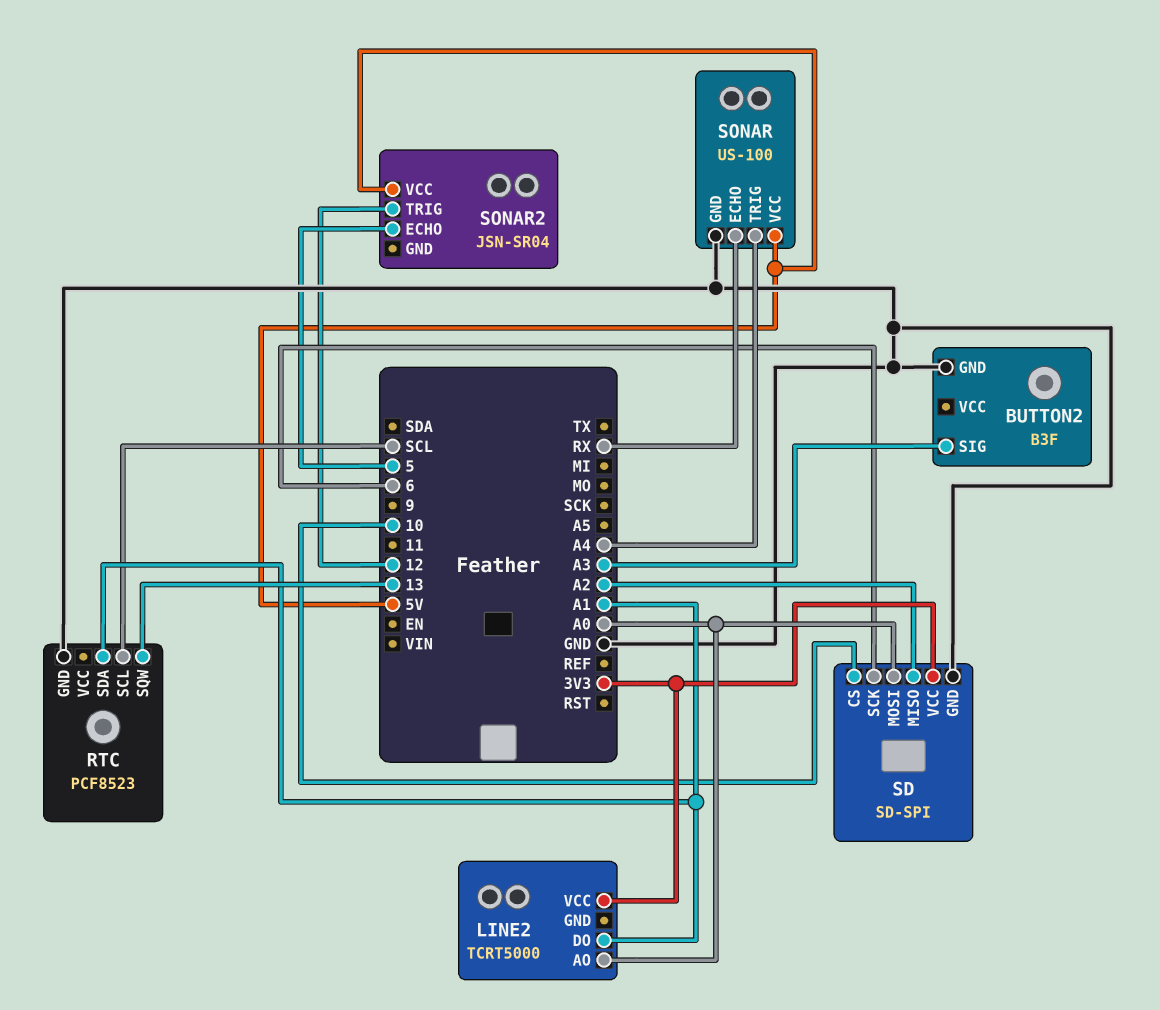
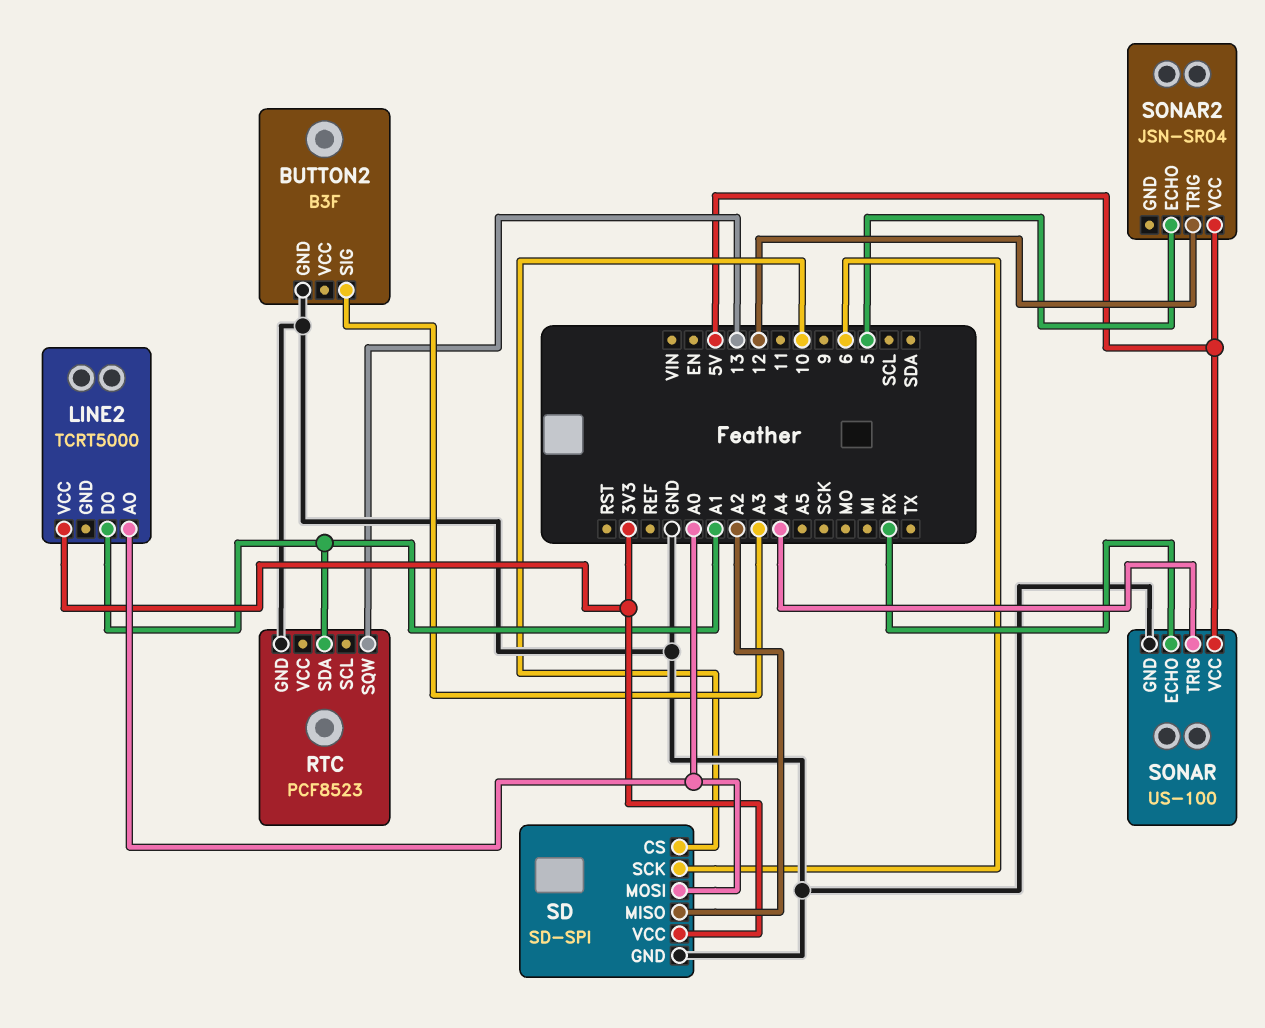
RTC pin SCL: SCL -> none

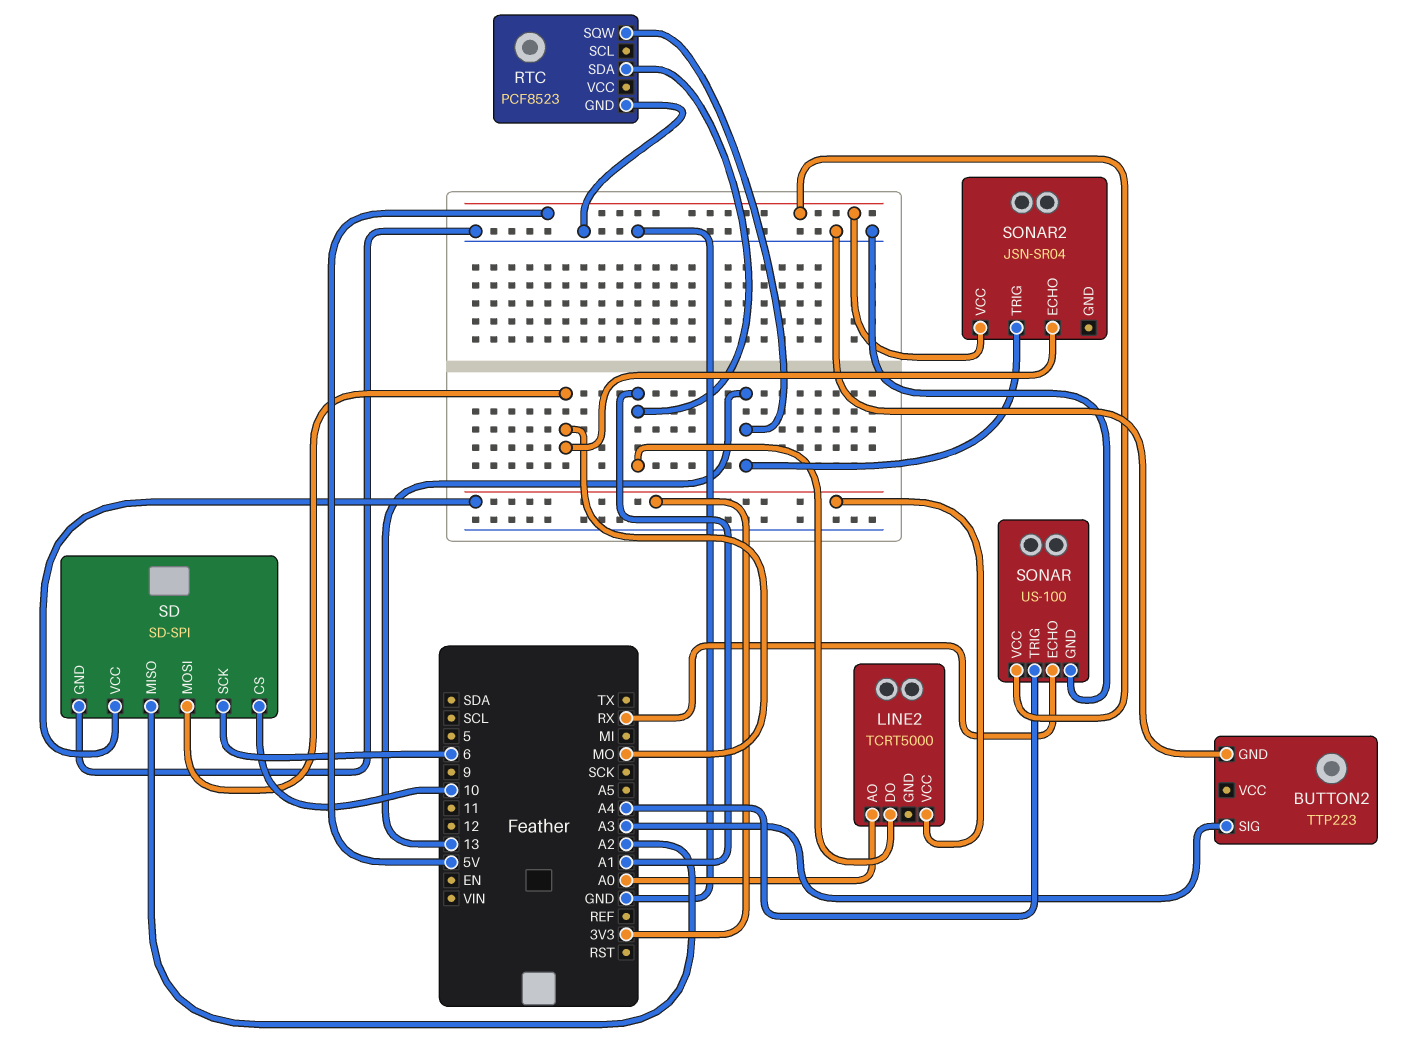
BUTTON2: B3F -> TTP223
SD pin MOSI: A0 -> MO
SONAR2 pin ECHO: 5 -> MO
SONAR2 pin TRIG: 12 -> 13

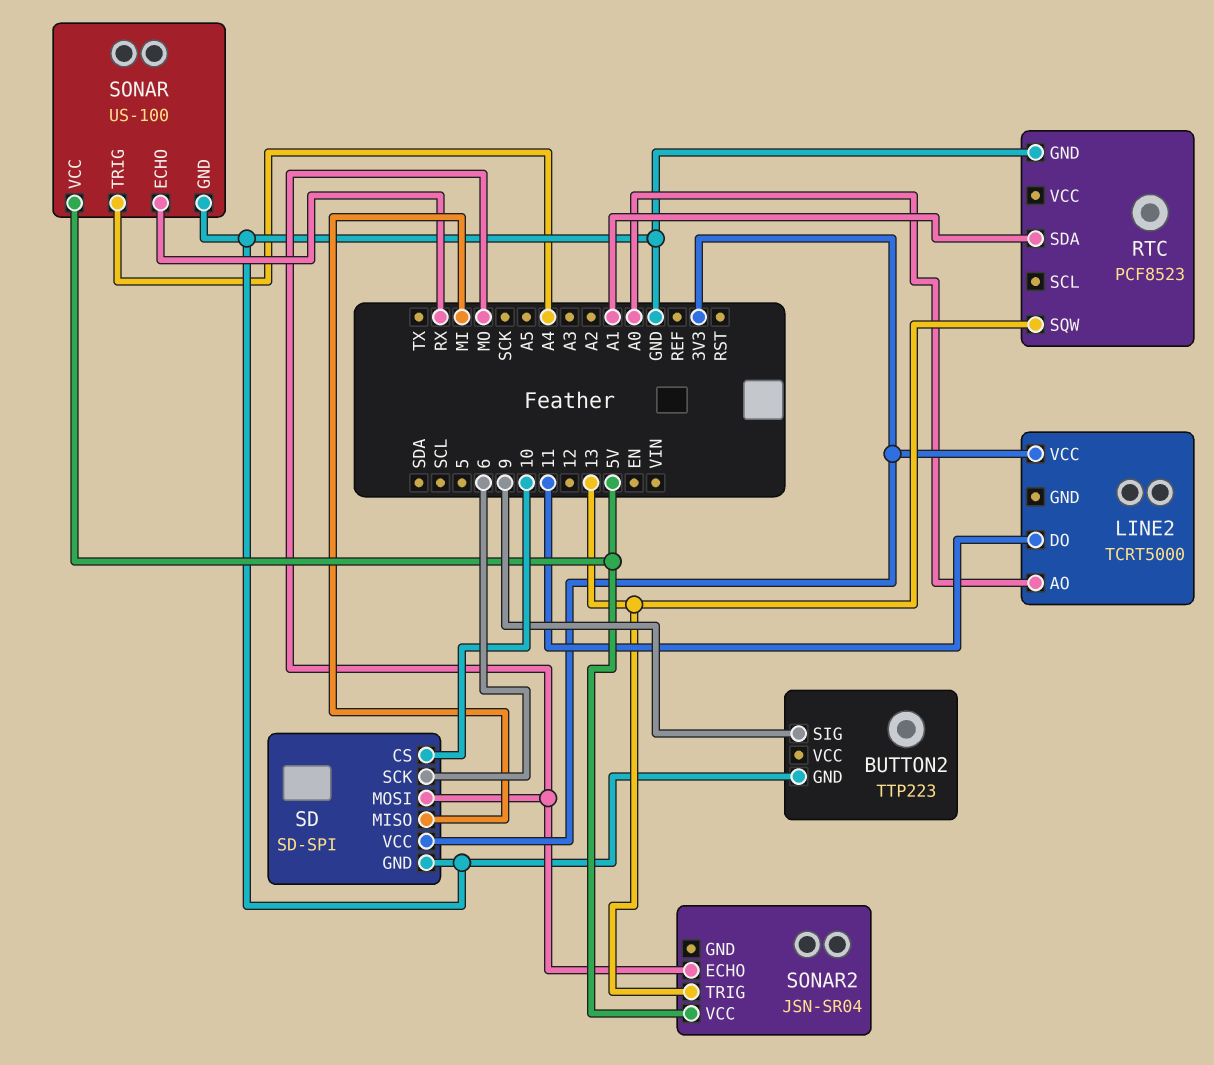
BUTTON2 pin SIG: A3 -> 9
LINE2 pin DO: A1 -> 11
SD pin MISO: A2 -> MI

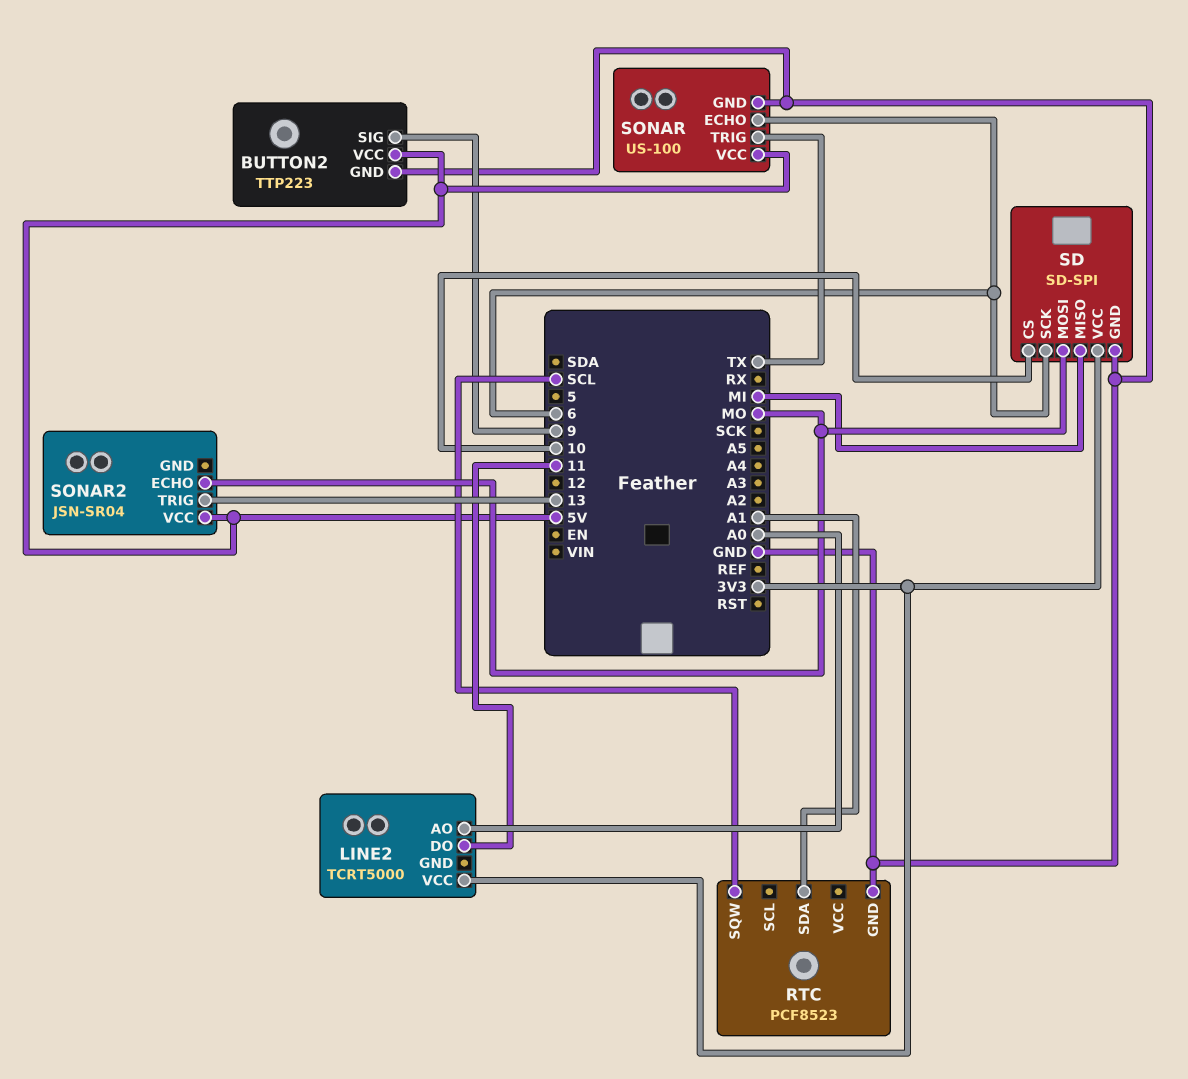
BUTTON2 pin VCC: none -> 5V
RTC pin SQW: 13 -> SCL
SONAR pin ECHO: RX -> 6
SONAR pin TRIG: A4 -> TX

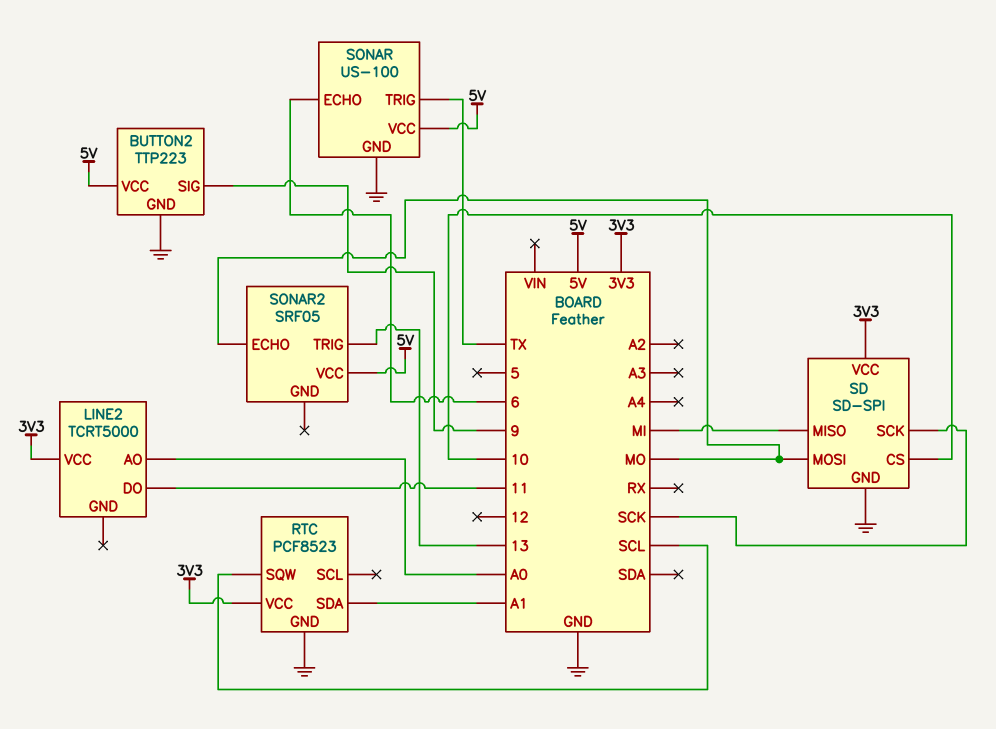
RTC pin VCC: none -> 3V3
SD pin SCK: 6 -> SCK
SONAR2: JSN-SR04 -> SRF05

